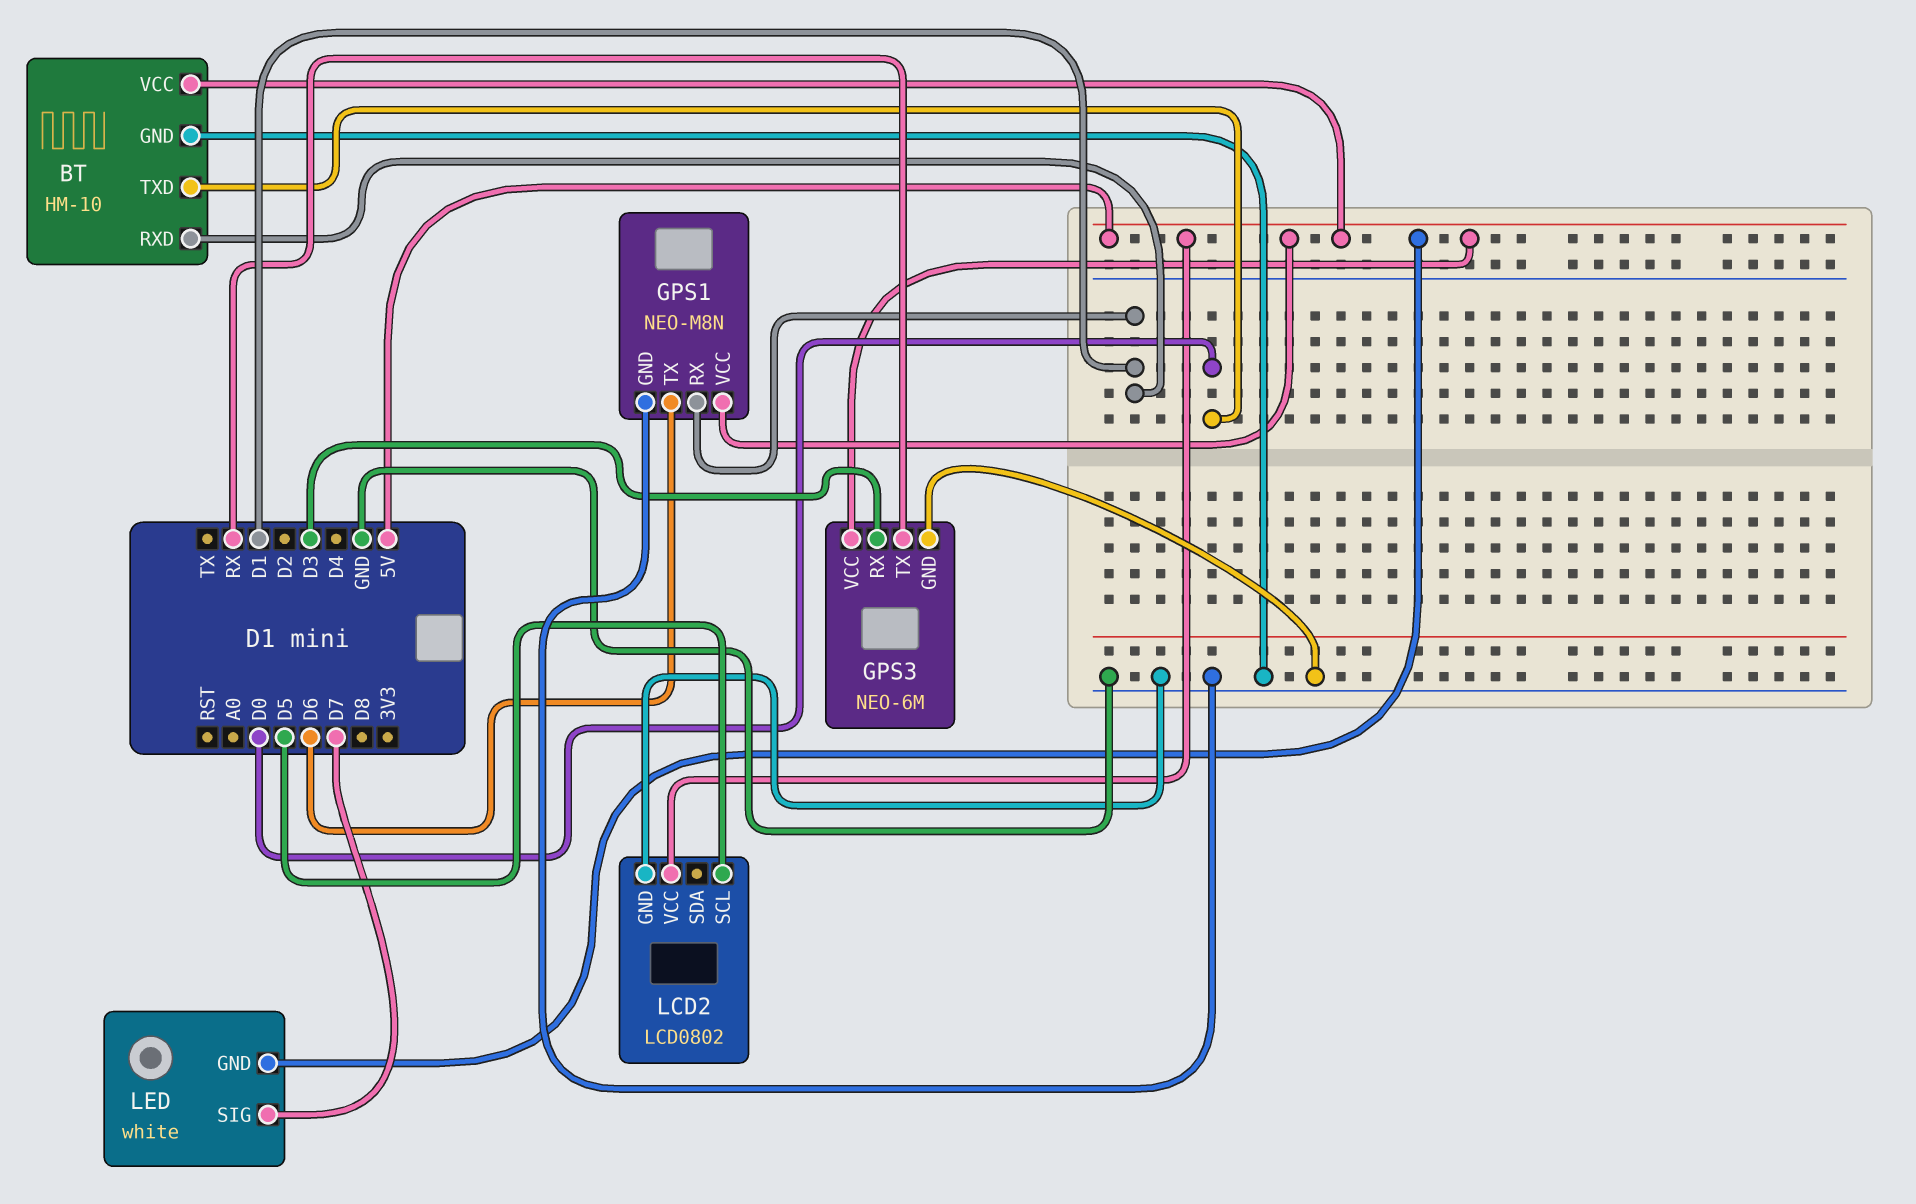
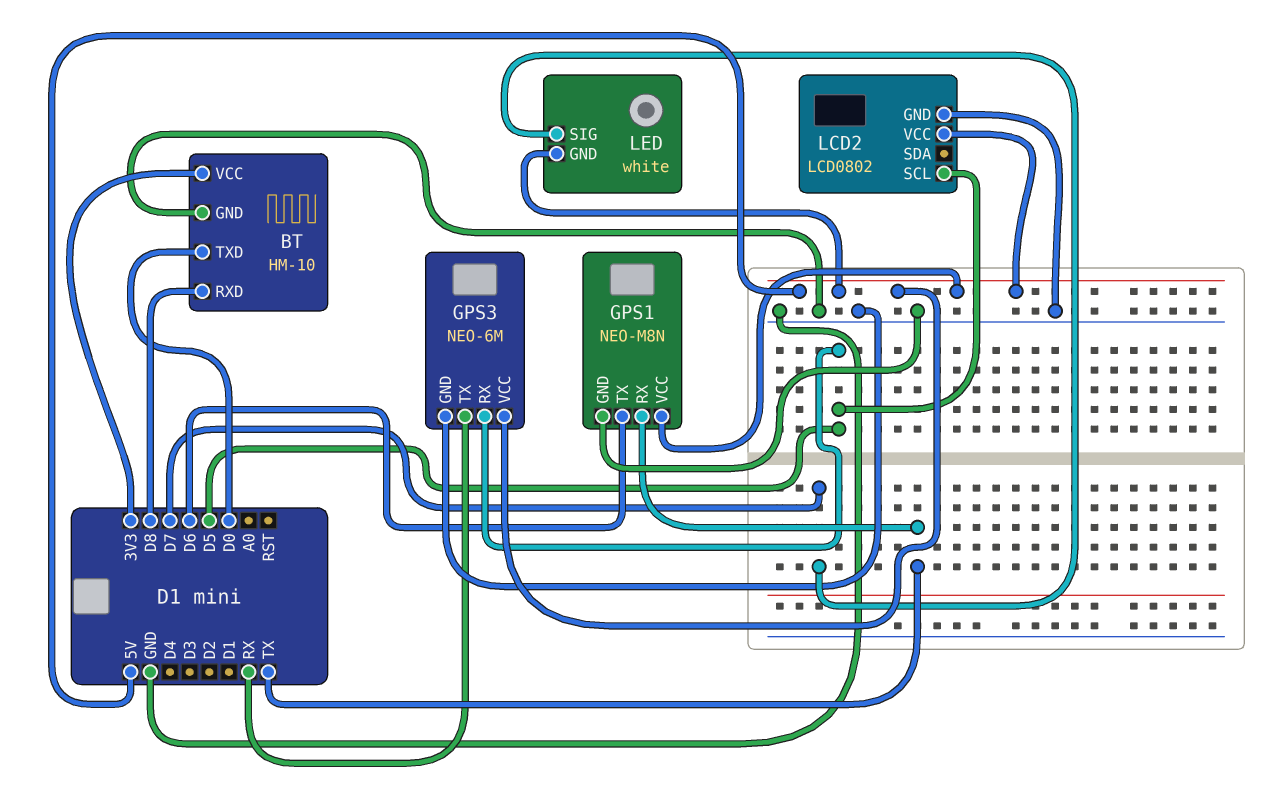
BT pin RXD: D1 -> D8
BT pin VCC: 5V -> 3V3
GPS1 pin RX: D1 -> TX
GPS3 pin RX: D3 -> D5

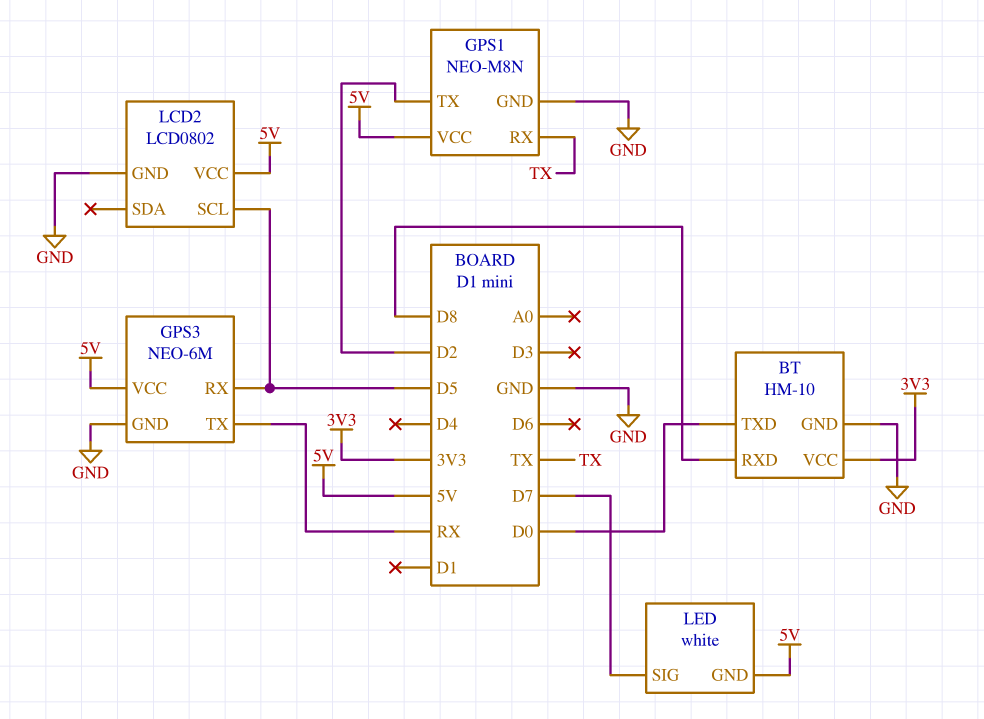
GPS1 pin TX: D6 -> D2

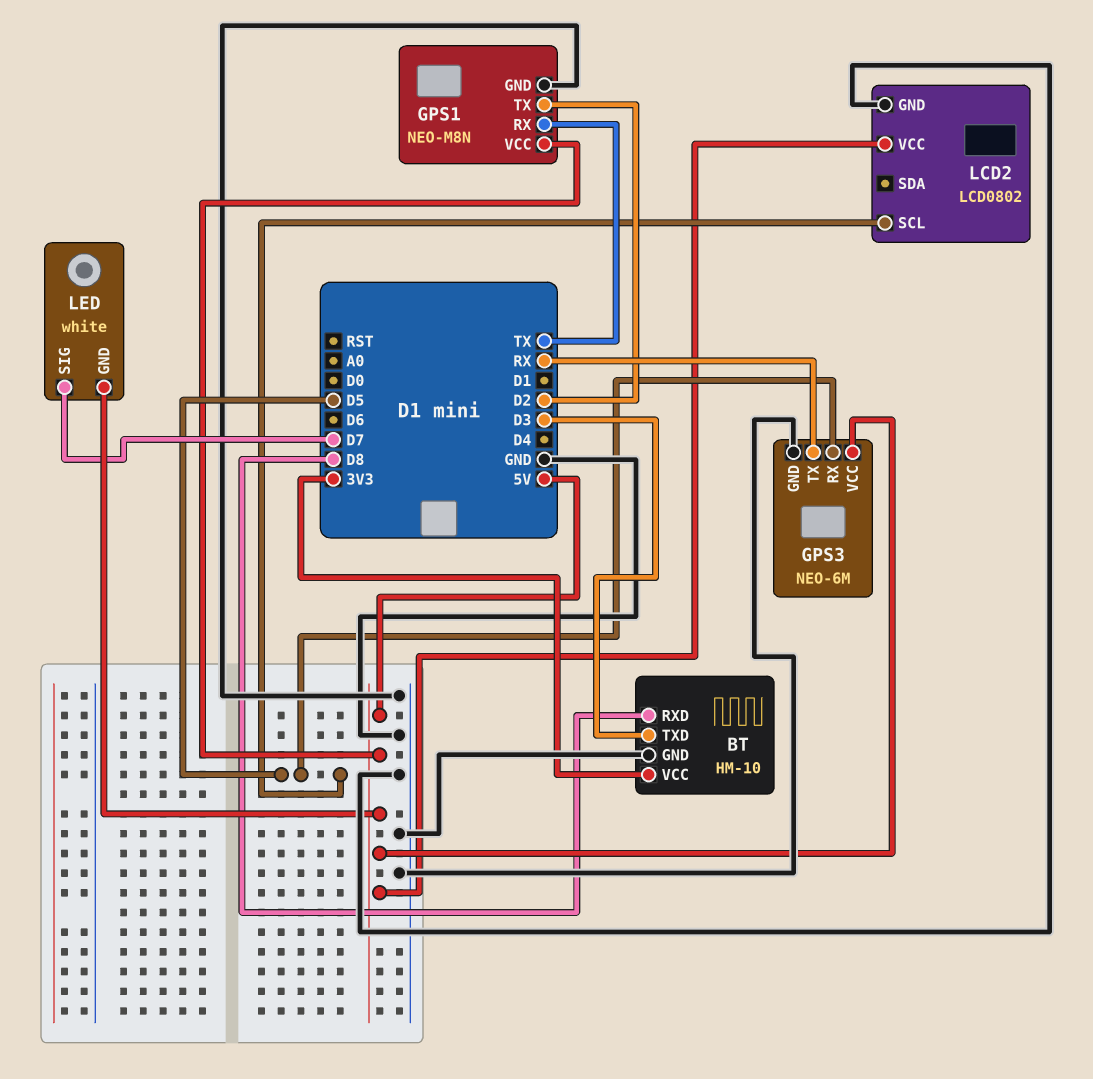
BT pin TXD: D0 -> D3

